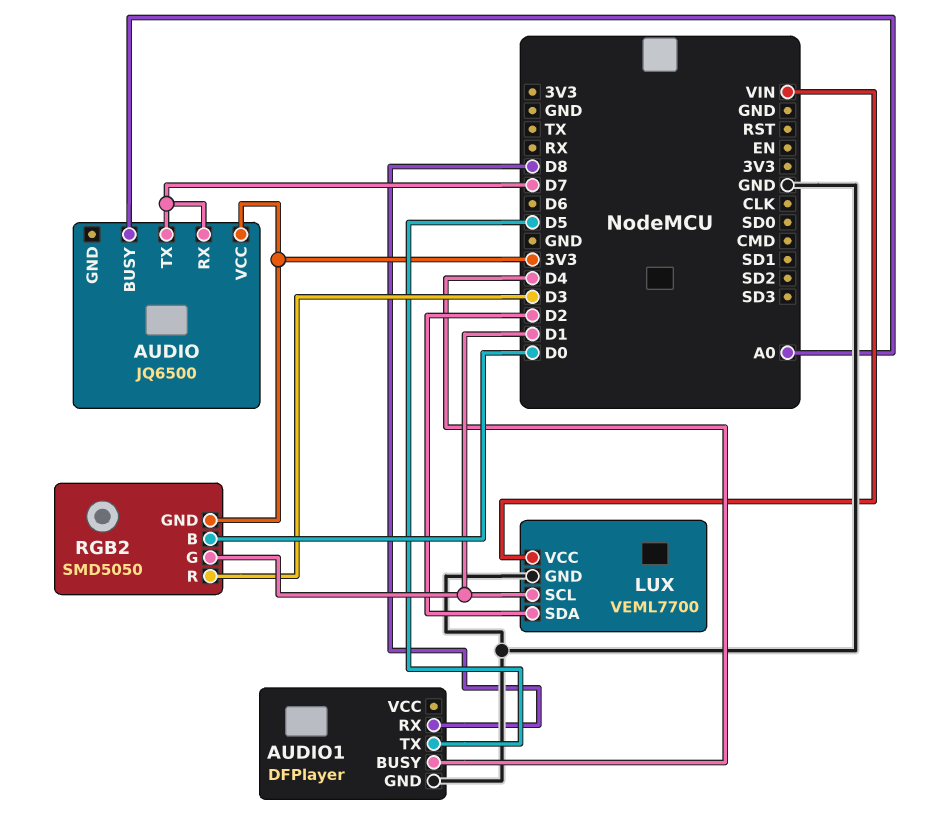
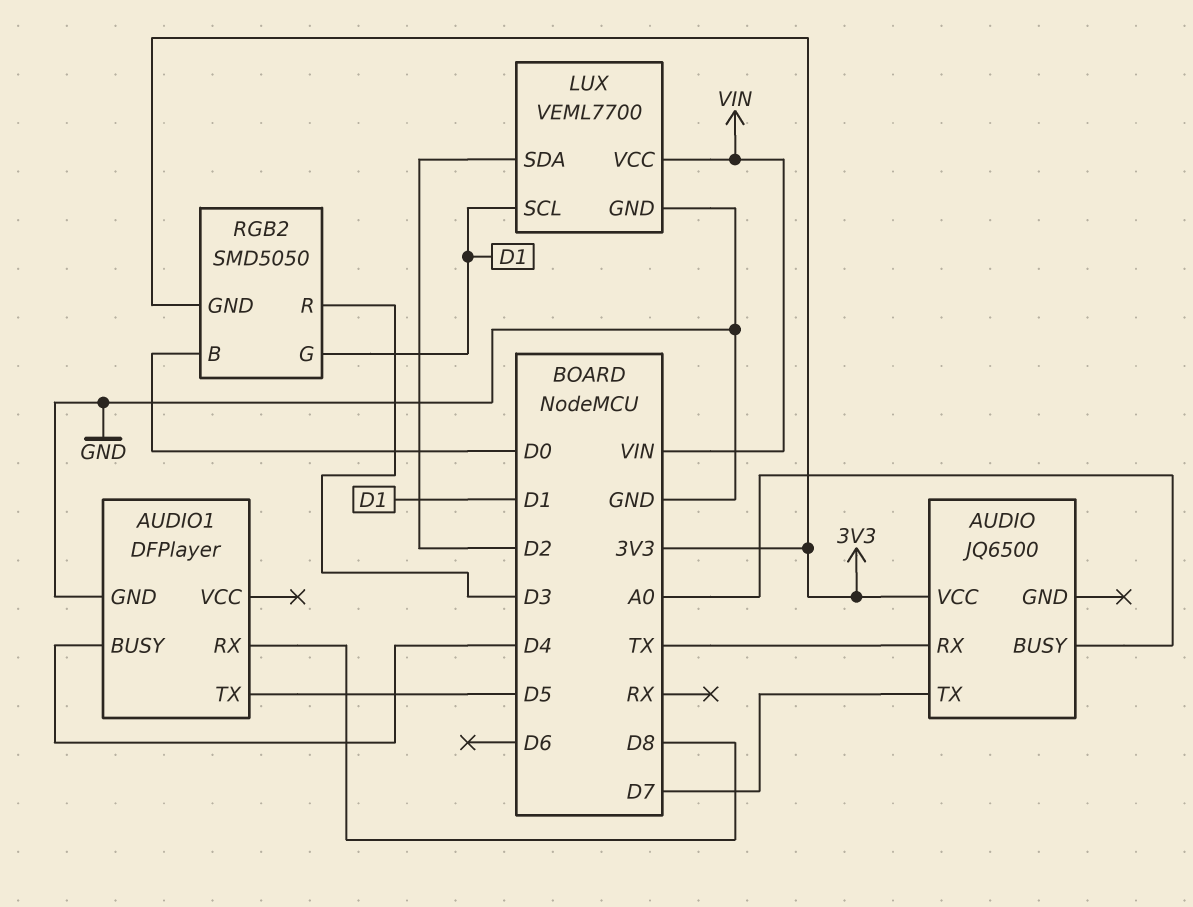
AUDIO pin RX: D7 -> TX

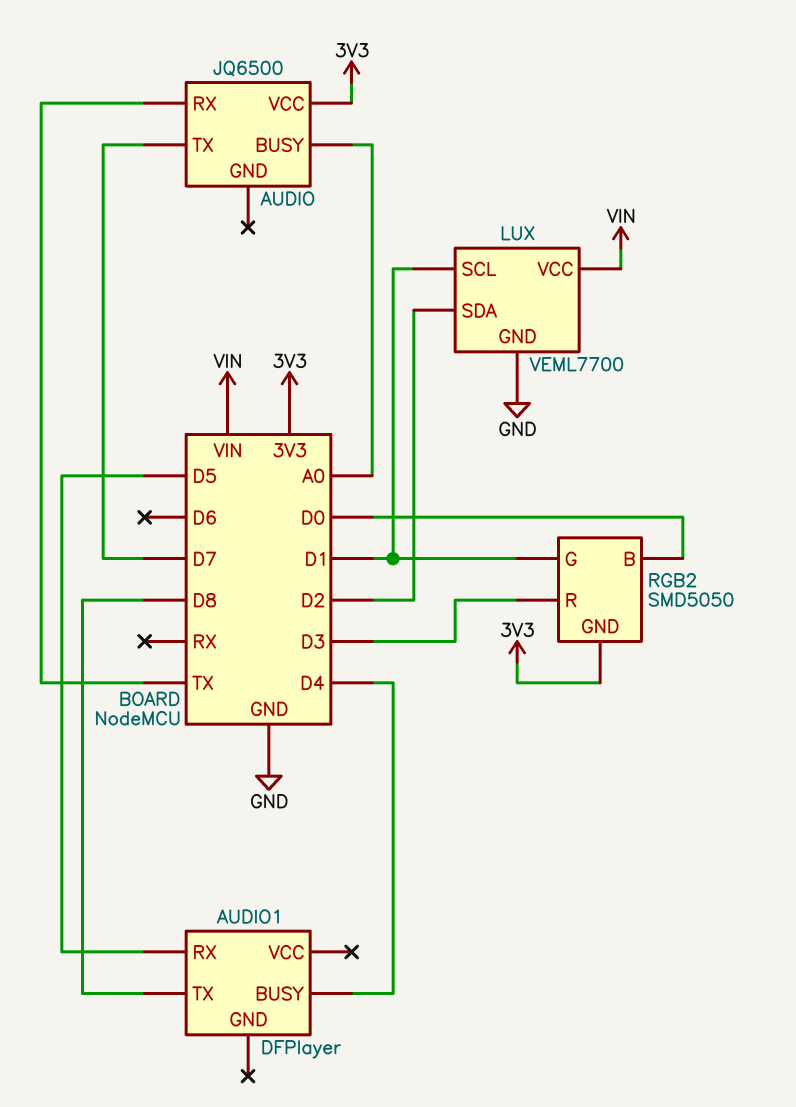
AUDIO1 pin GND: GND -> none
AUDIO1 pin RX: D8 -> D5
AUDIO1 pin TX: D5 -> D8

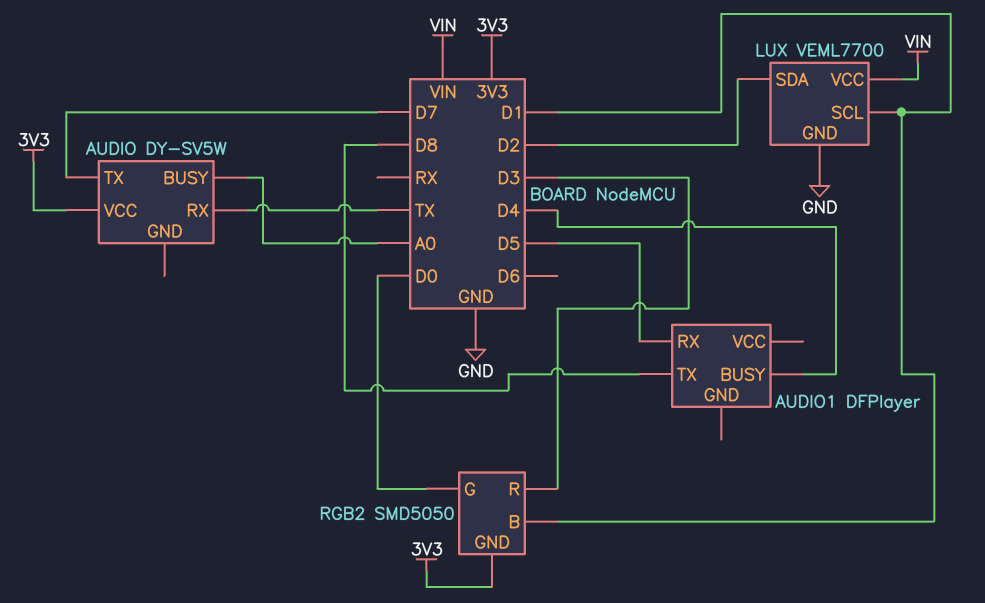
AUDIO: JQ6500 -> DY-SV5W
RGB2 pin B: D0 -> D1
RGB2 pin G: D1 -> D0

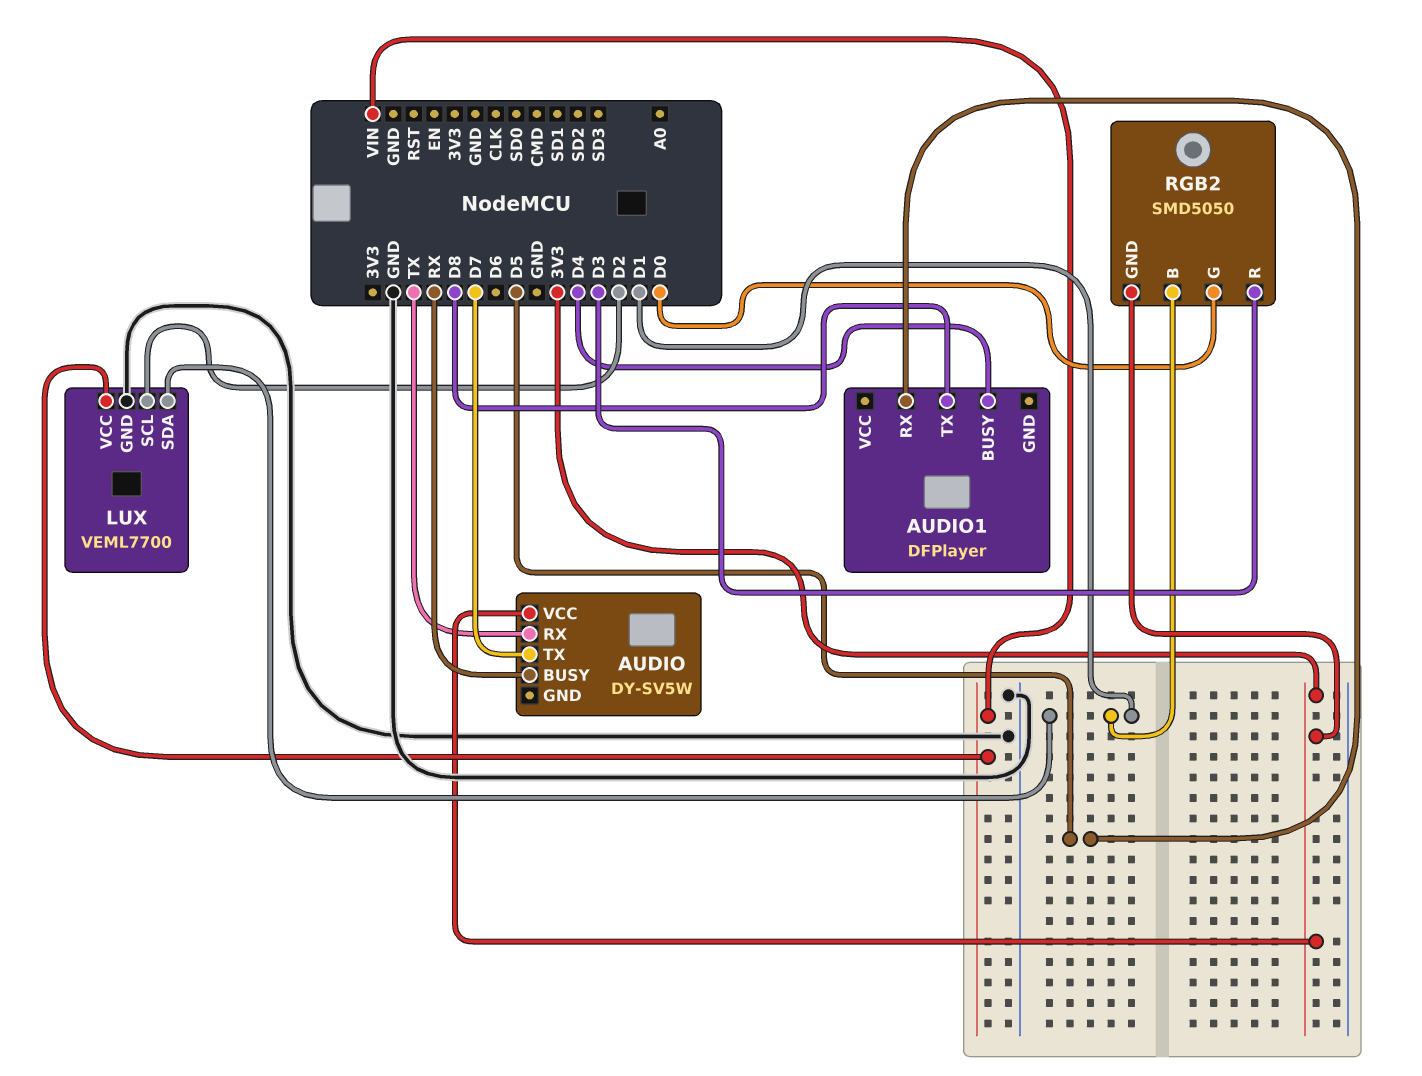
AUDIO pin BUSY: A0 -> RX
LUX pin SCL: D1 -> D2
LUX pin SDA: D2 -> D1

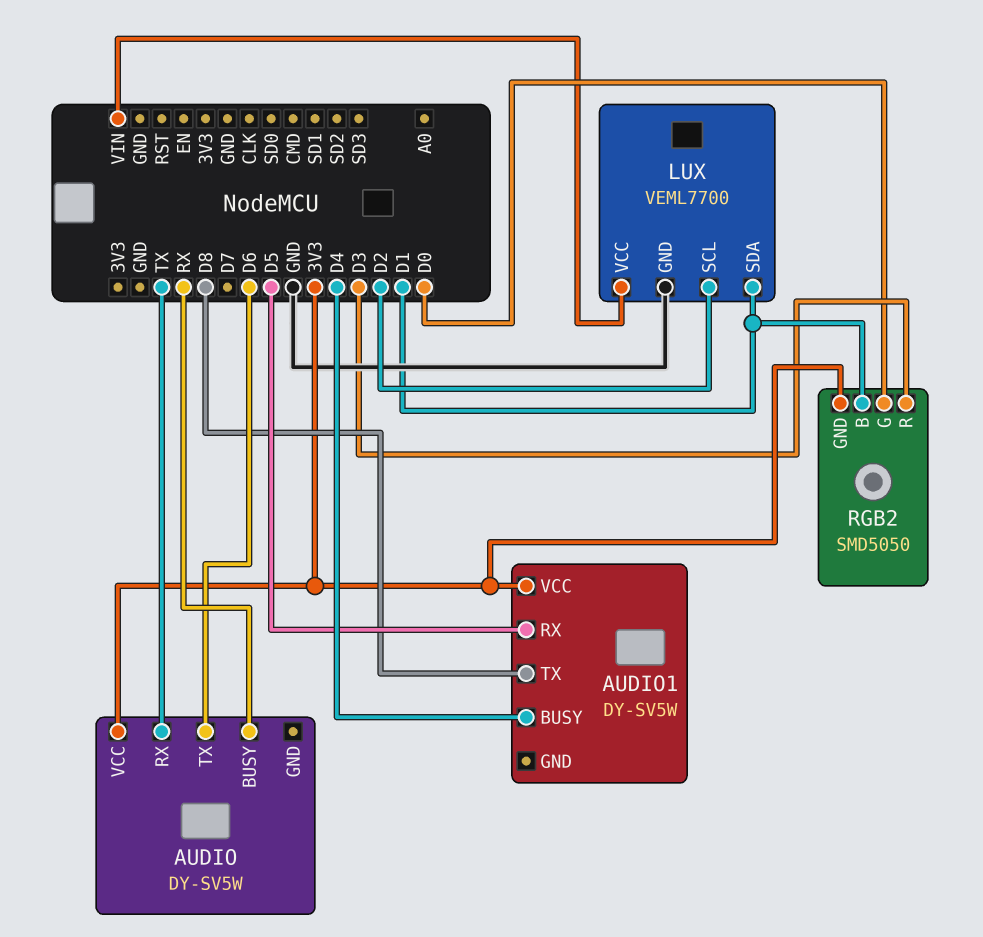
AUDIO pin TX: D7 -> D6
AUDIO1: DFPlayer -> DY-SV5W
AUDIO1 pin VCC: none -> 3V3

